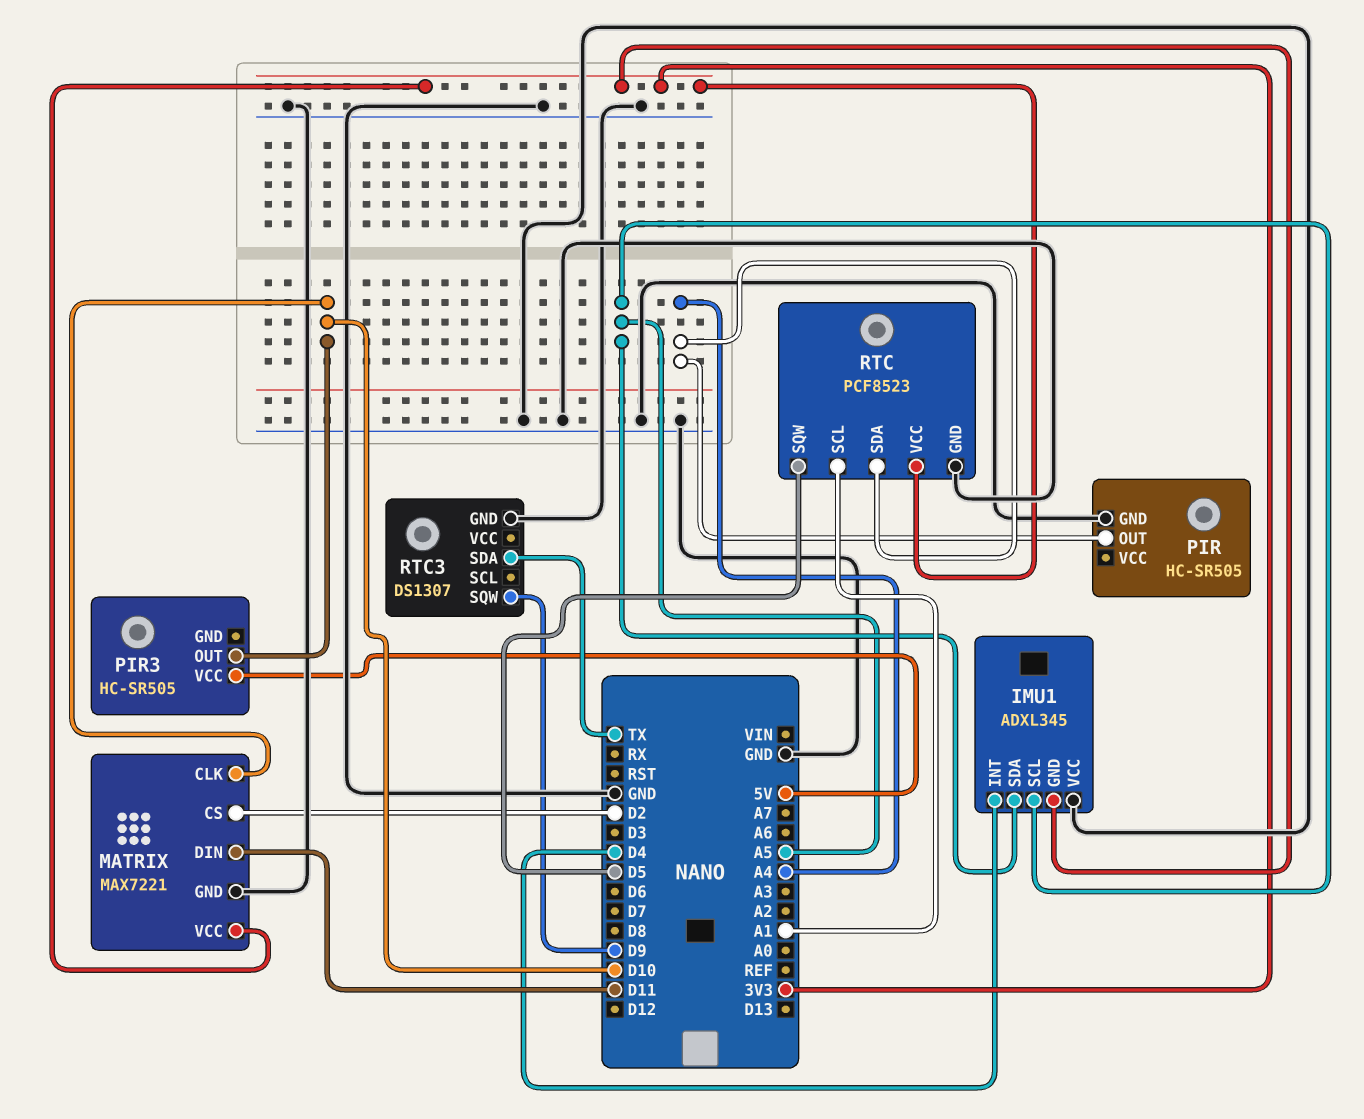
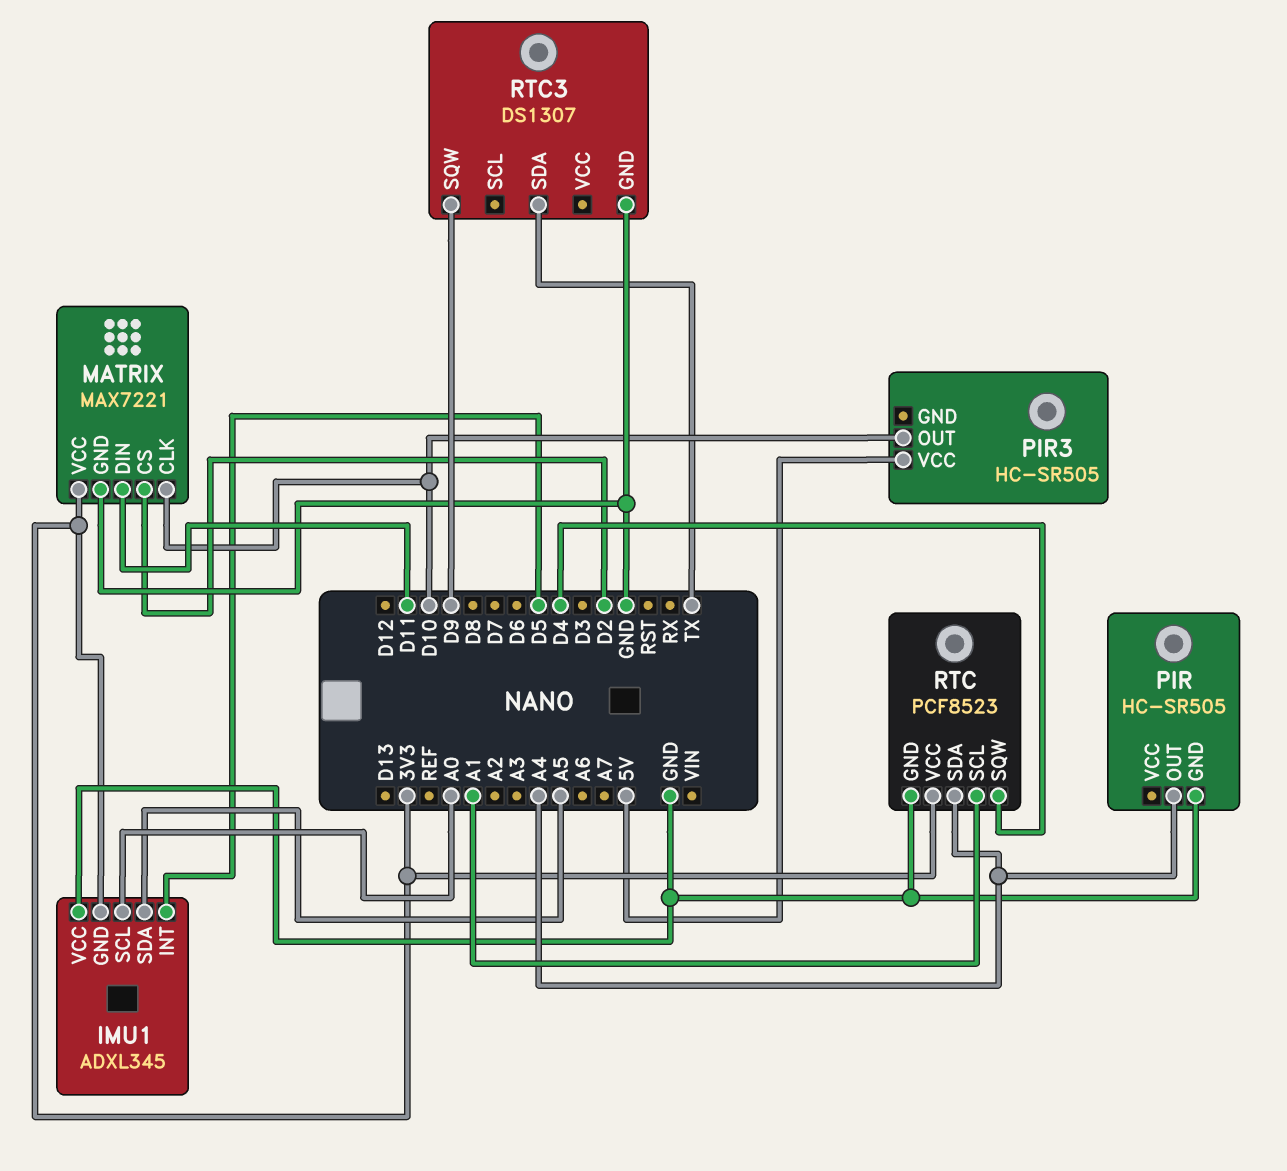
IMU1 pin INT: D4 -> D5
IMU1 pin SCL: A5 -> A0
RTC pin SQW: D5 -> D4

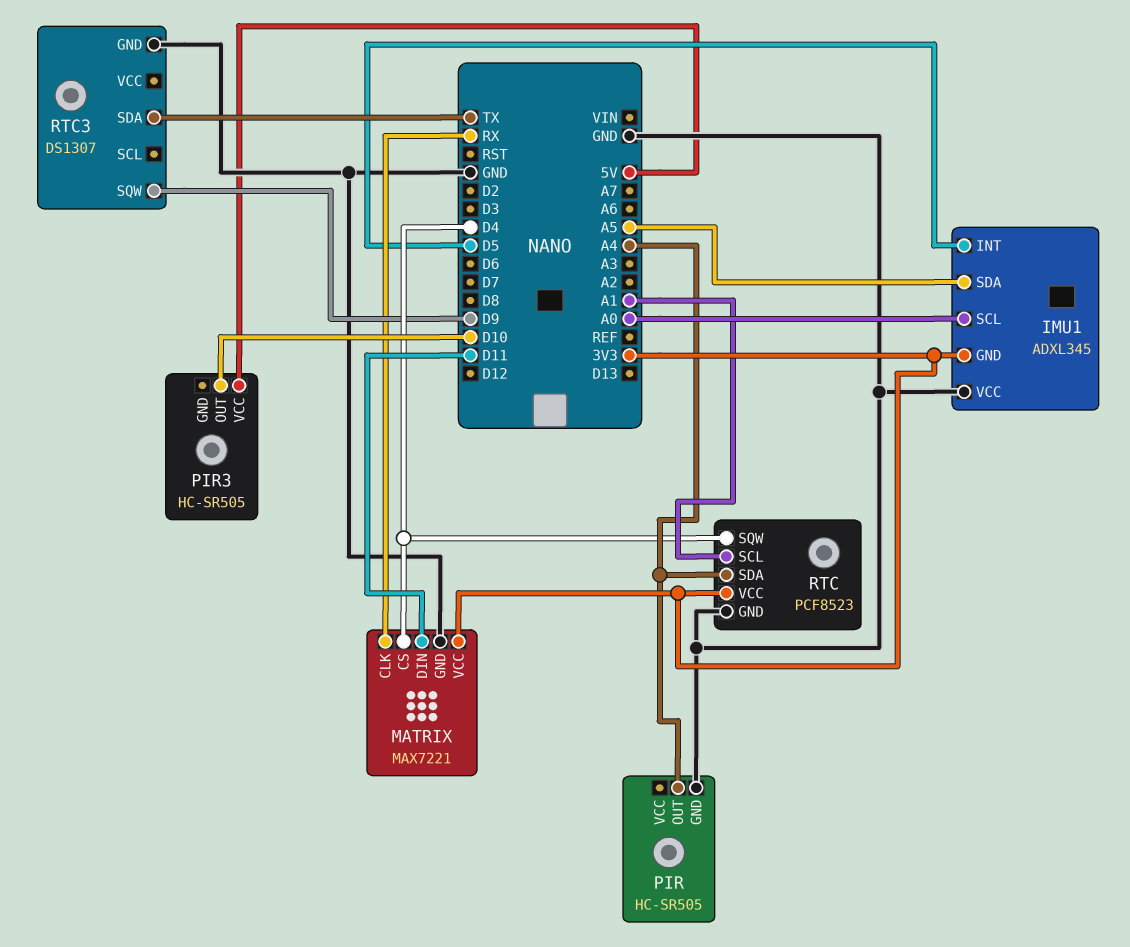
MATRIX pin CLK: D10 -> RX
MATRIX pin CS: D2 -> D4

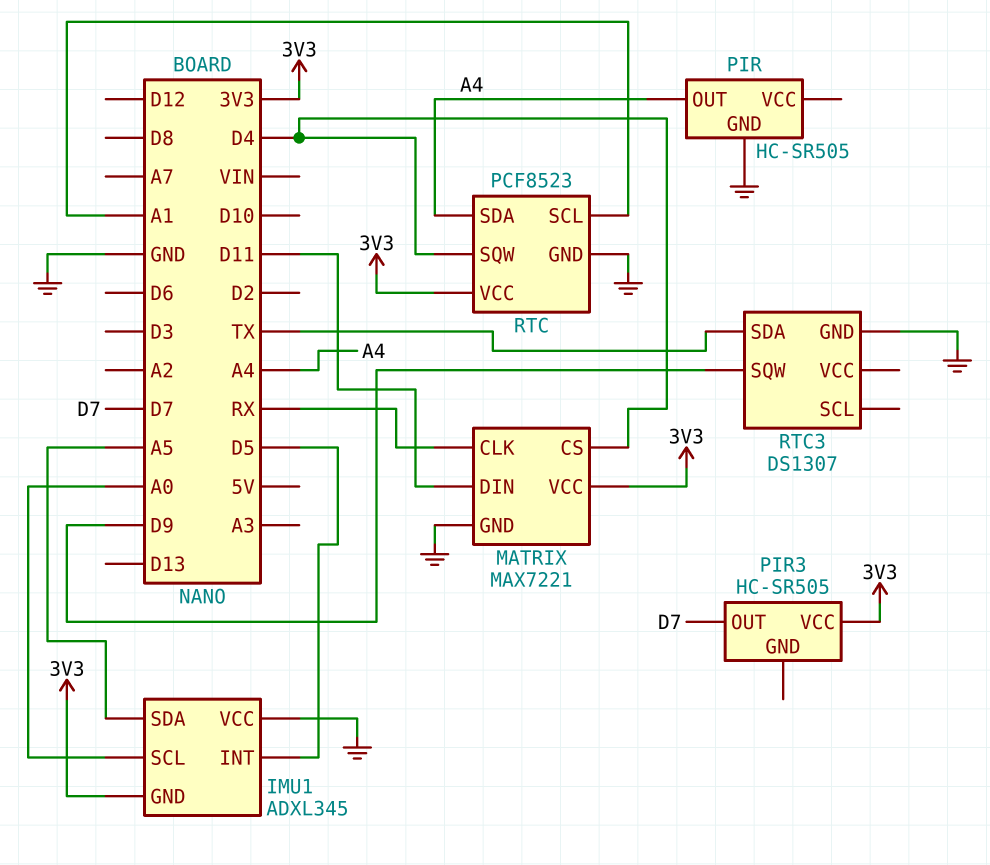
PIR3 pin OUT: D10 -> D7
PIR3 pin VCC: 5V -> 3V3

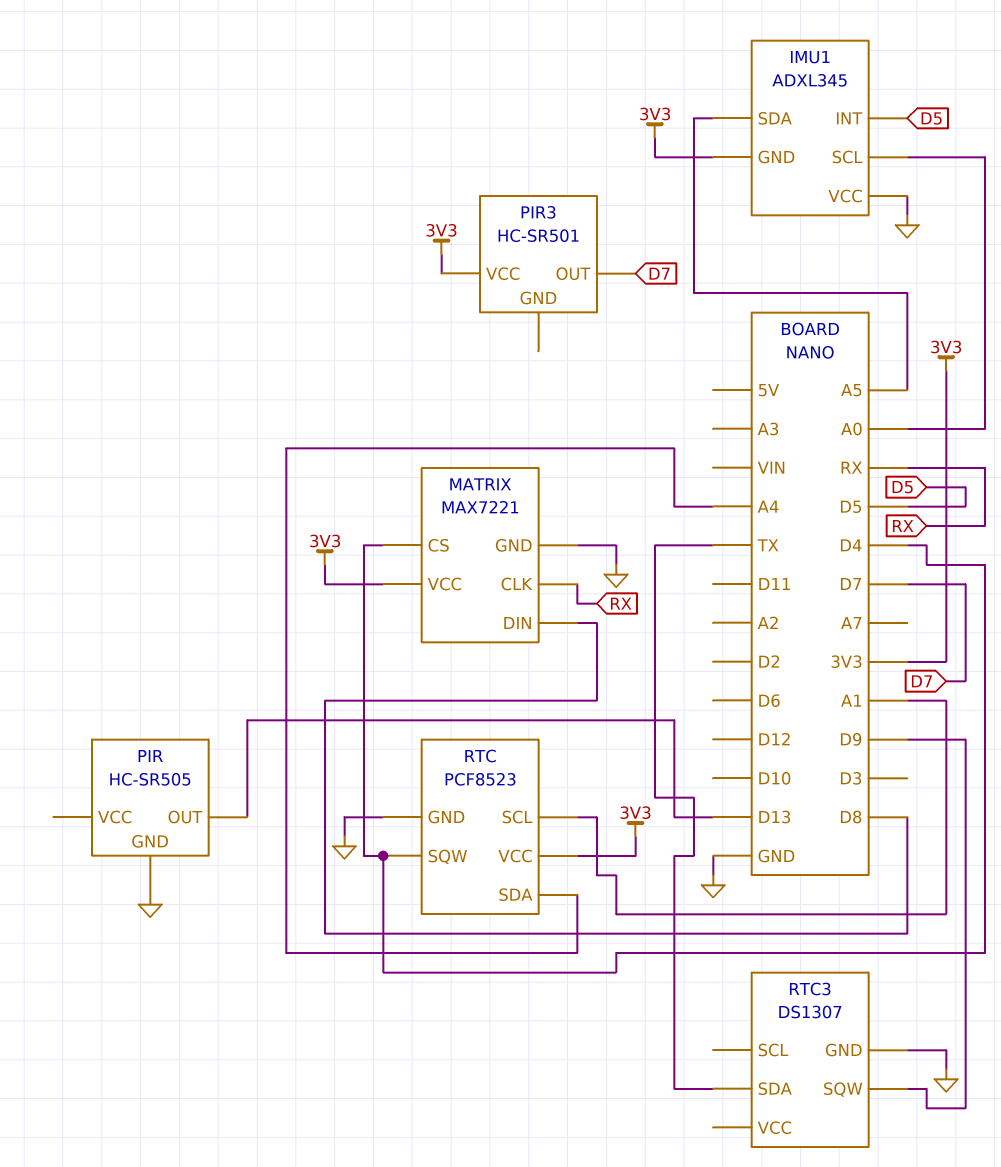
MATRIX pin DIN: D11 -> D8
PIR pin OUT: A4 -> D13
PIR3: HC-SR505 -> HC-SR501

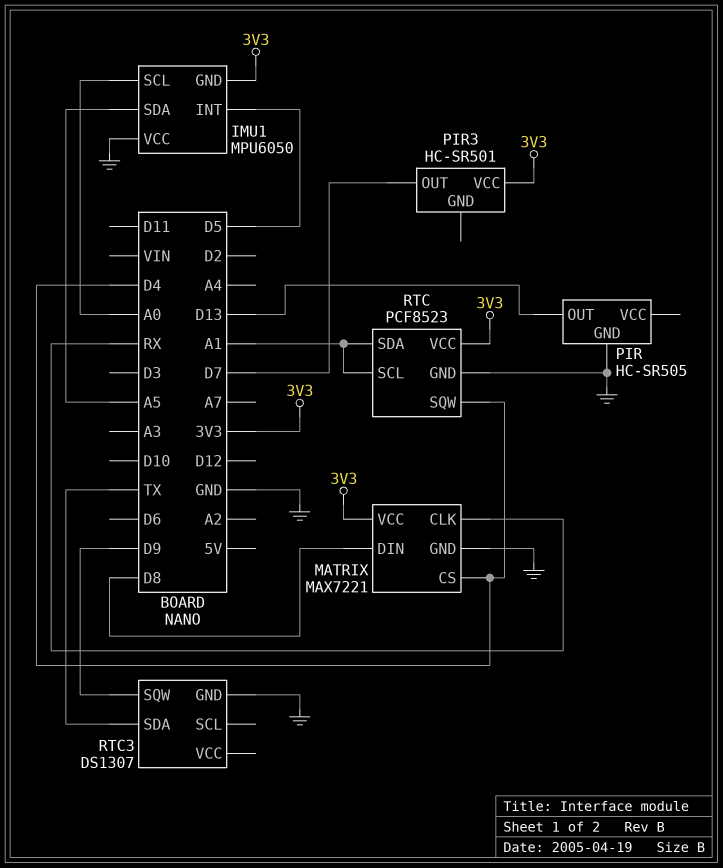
IMU1: ADXL345 -> MPU6050
RTC pin SDA: A4 -> A1

